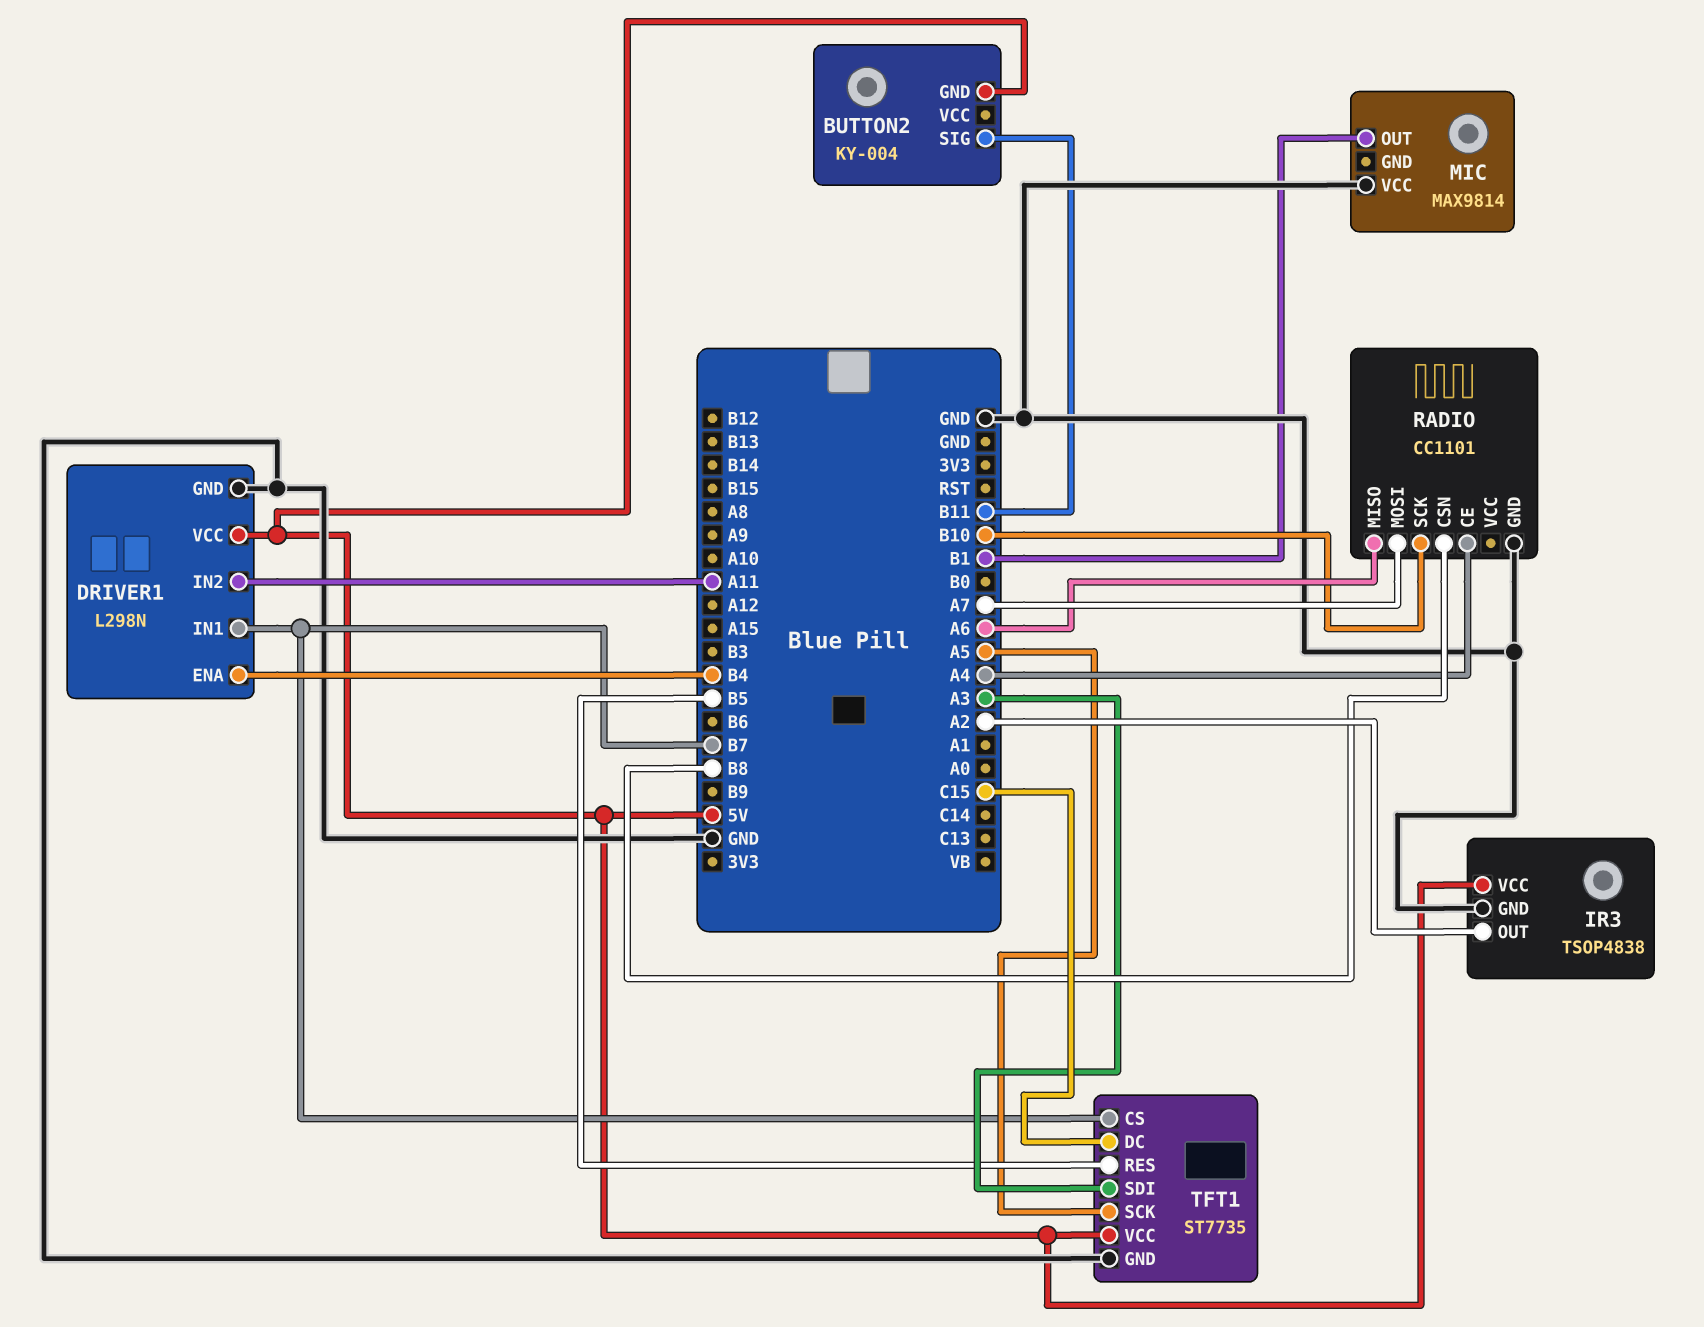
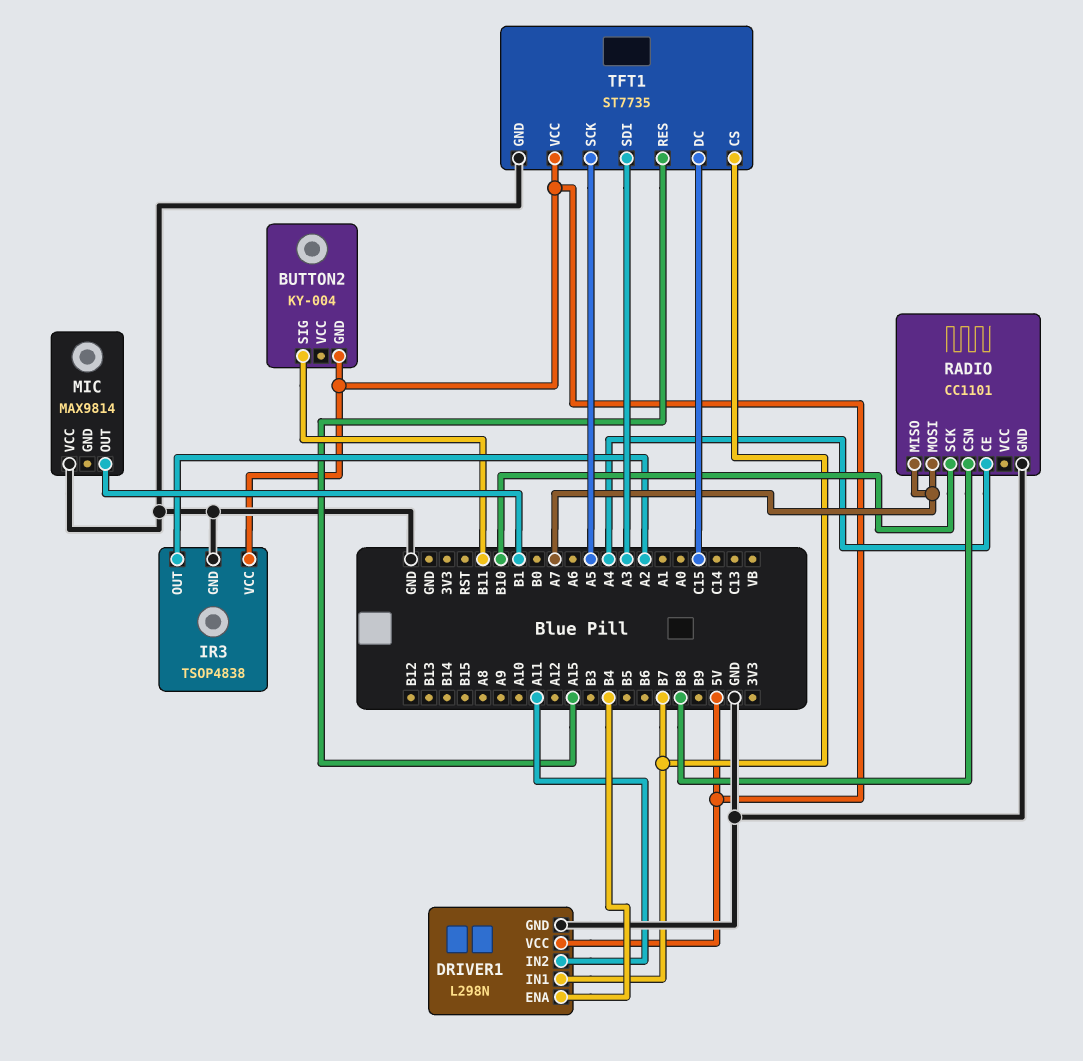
RADIO pin MISO: A6 -> A7
TFT1 pin RES: B5 -> A15

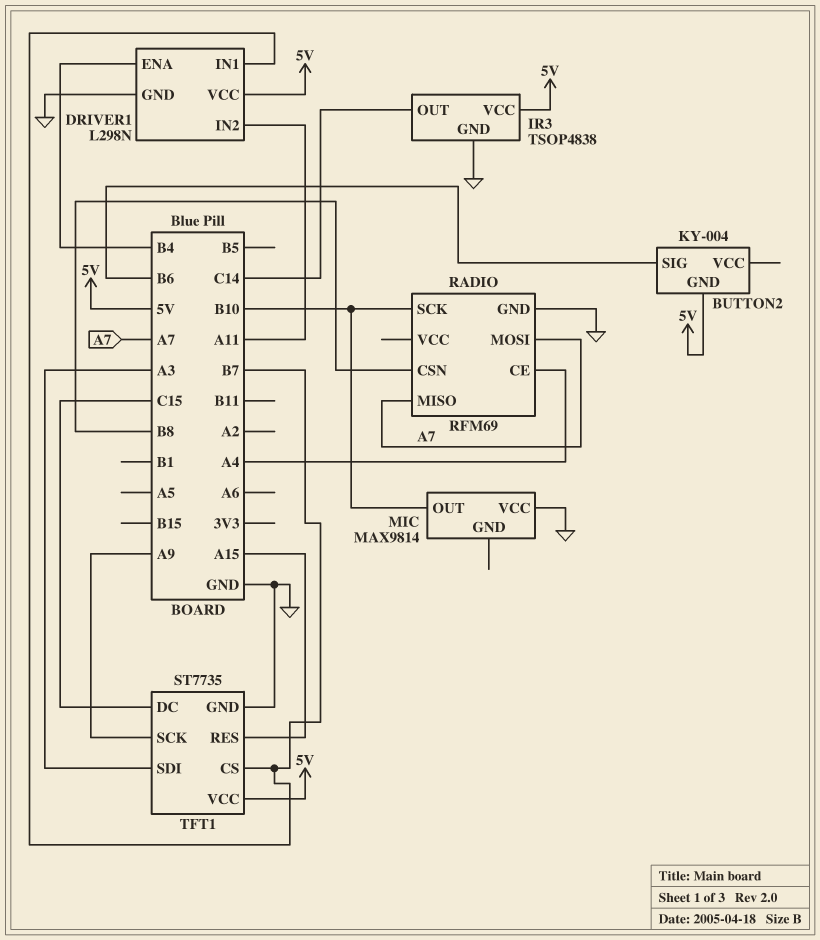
BUTTON2 pin SIG: B11 -> B6
IR3 pin OUT: A2 -> C14
MIC pin OUT: B1 -> B10
RADIO: CC1101 -> RFM69
TFT1 pin SCK: A5 -> A9

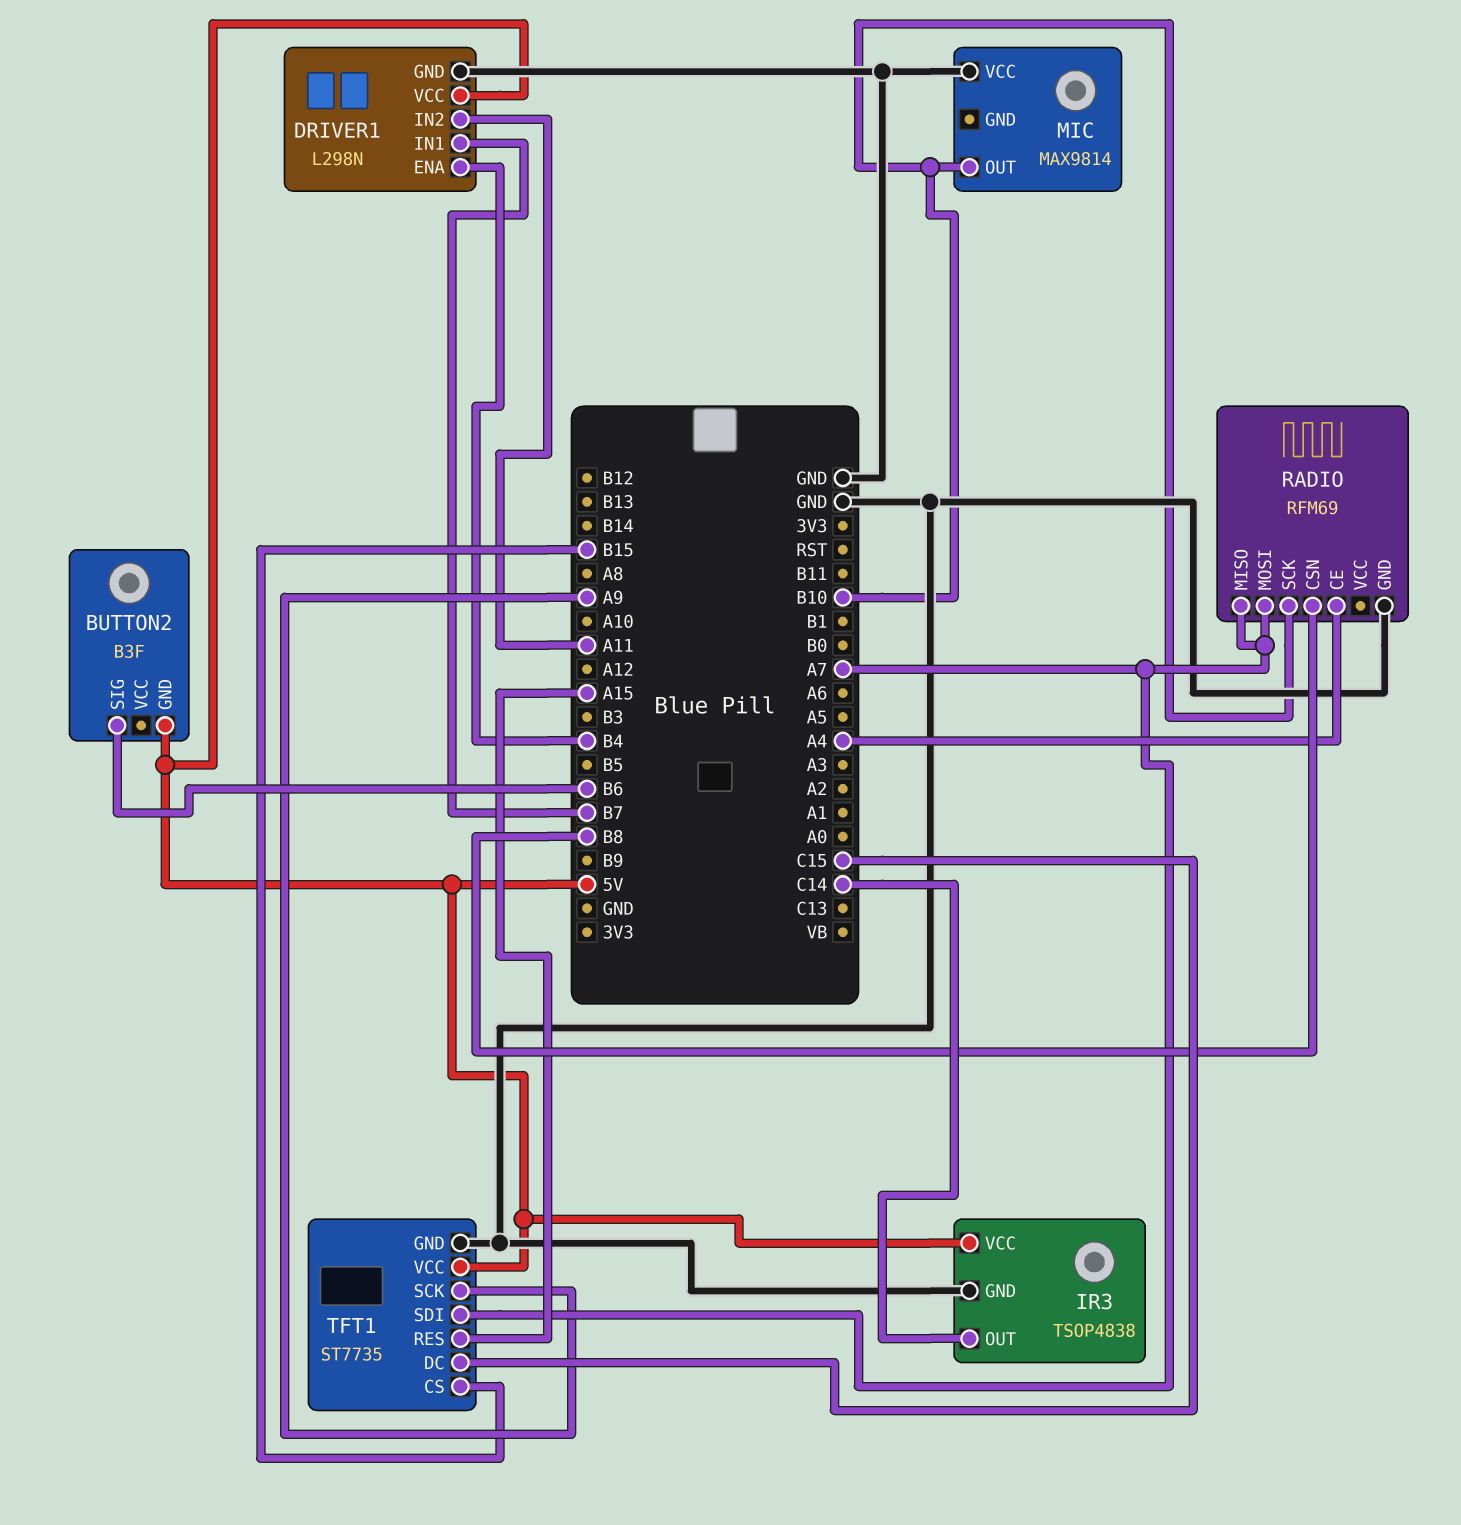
BUTTON2: KY-004 -> B3F
TFT1 pin CS: B7 -> B15
TFT1 pin SDI: A3 -> A7

